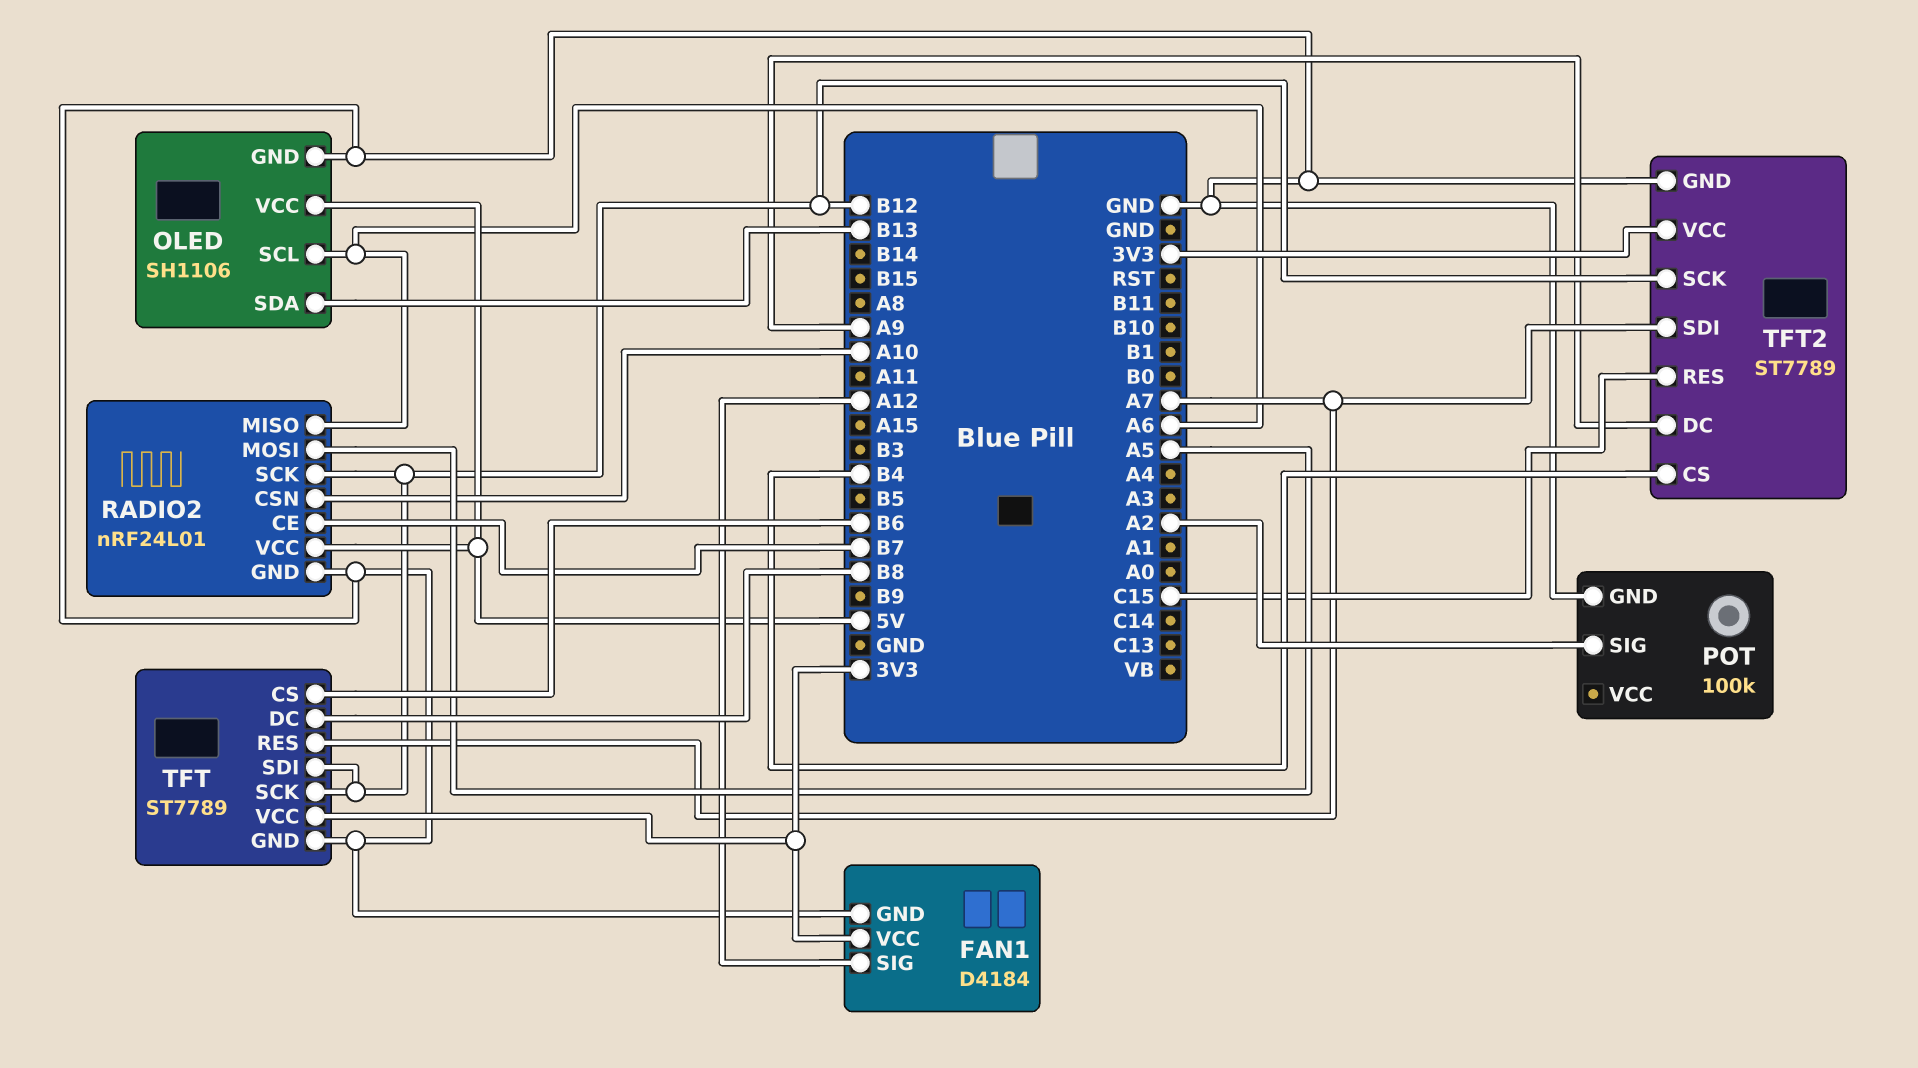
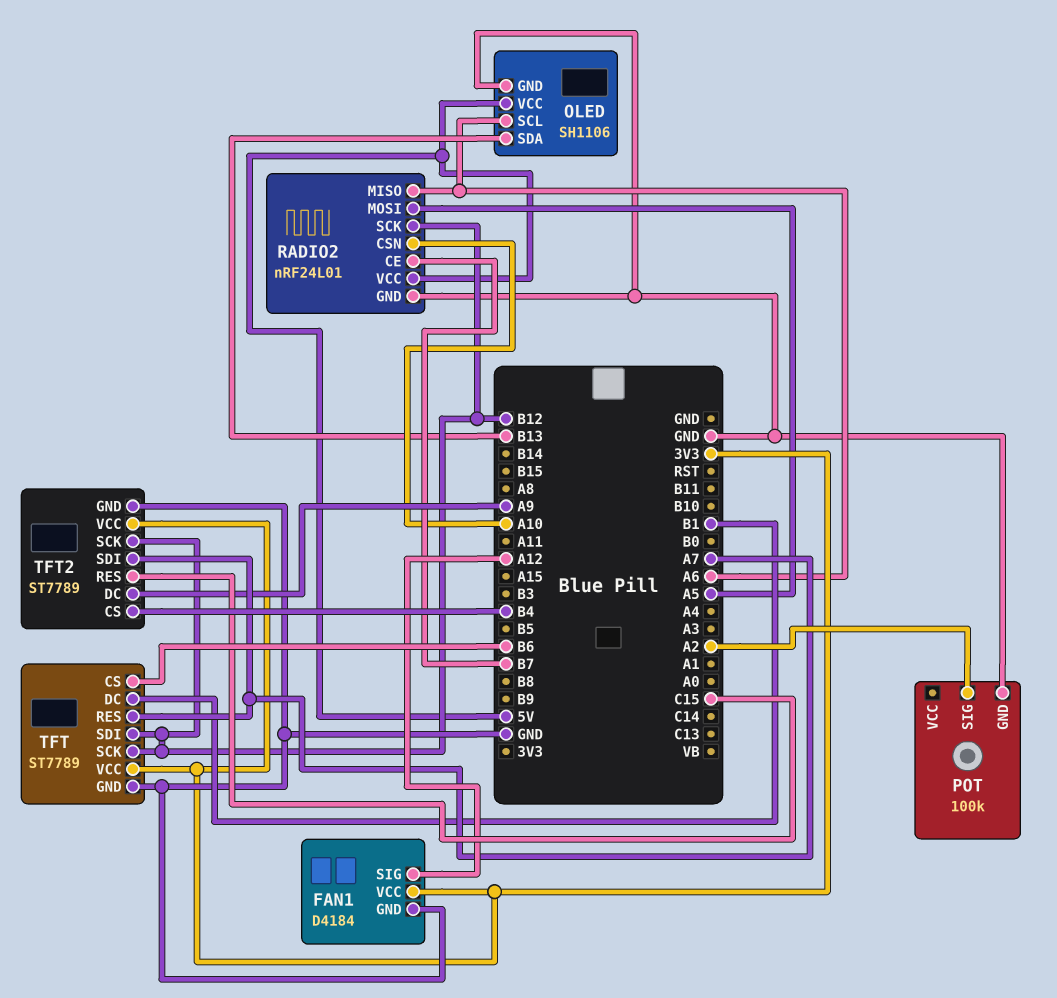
TFT pin DC: B8 -> B1

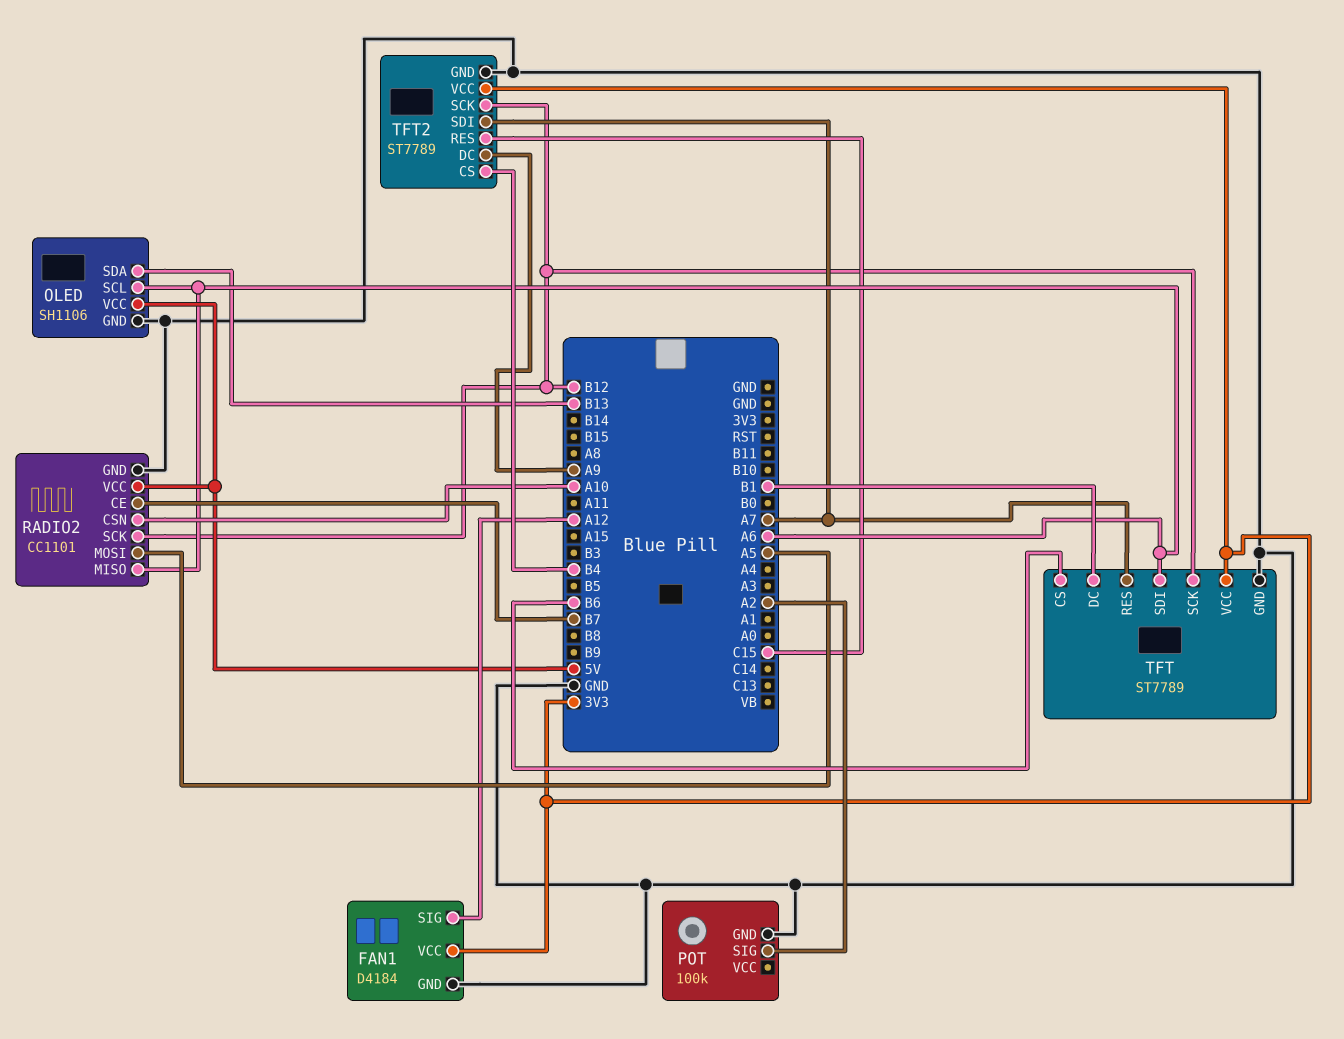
RADIO2: nRF24L01 -> CC1101
TFT pin SDI: B12 -> A6

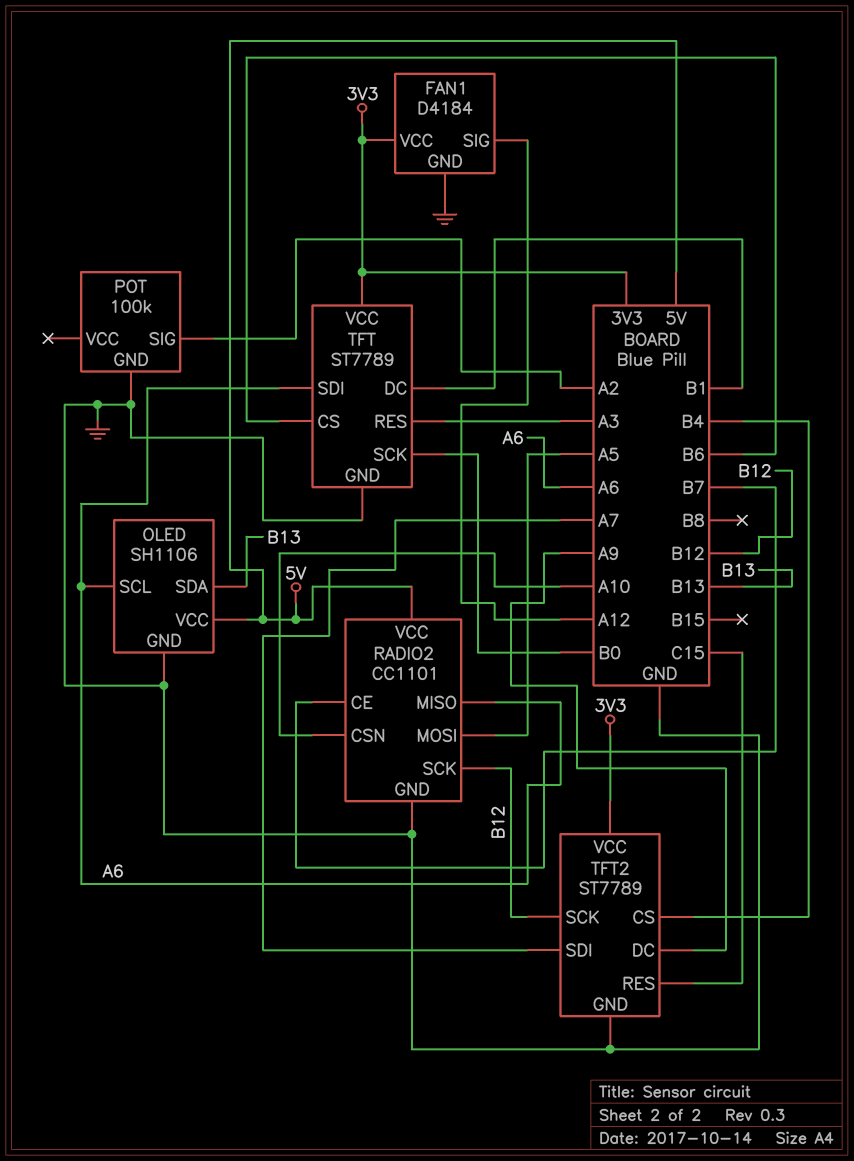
TFT pin RES: A7 -> A3
TFT pin SCK: B12 -> B0

